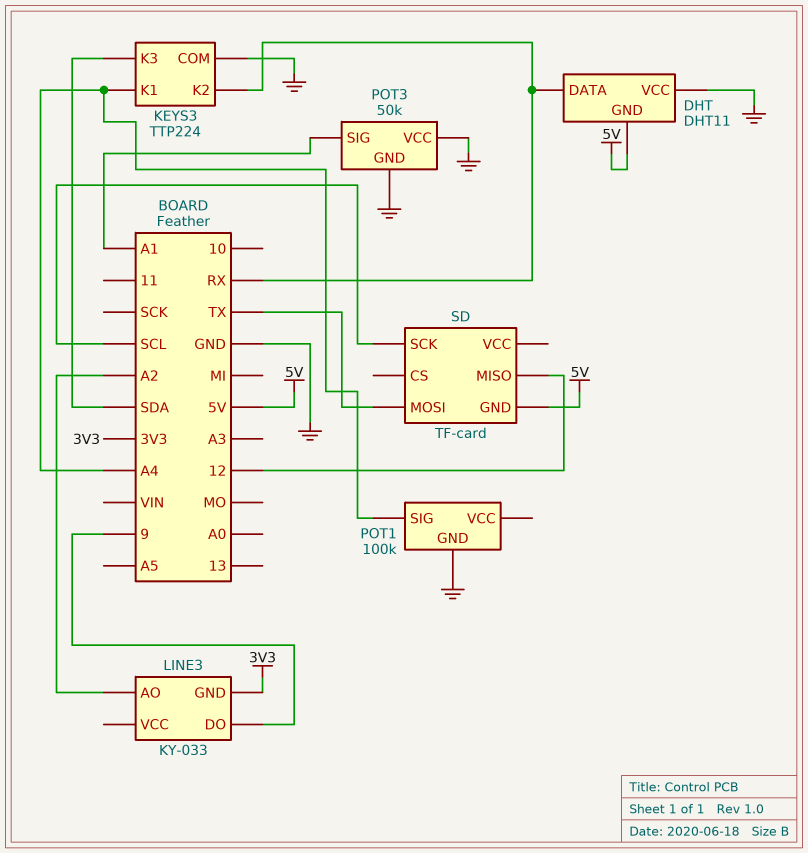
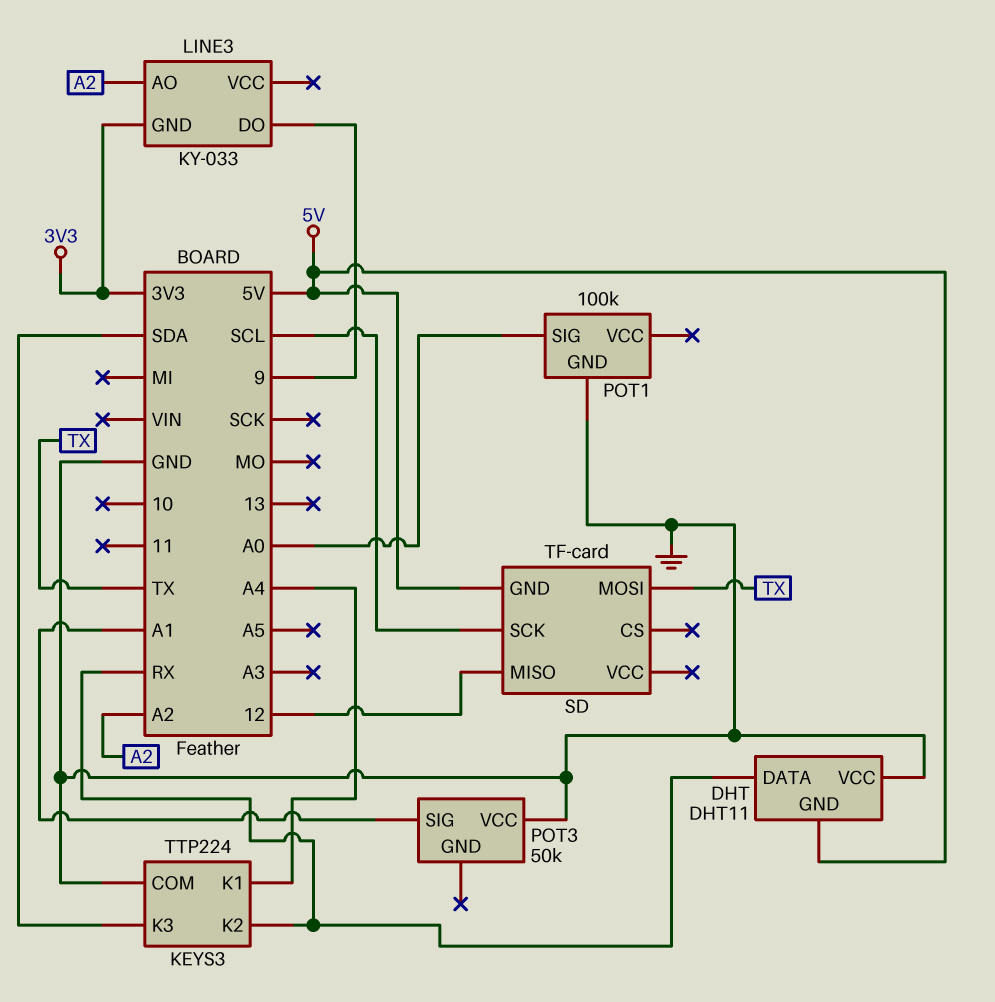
POT1 pin SIG: A4 -> A0
POT3 pin GND: GND -> none

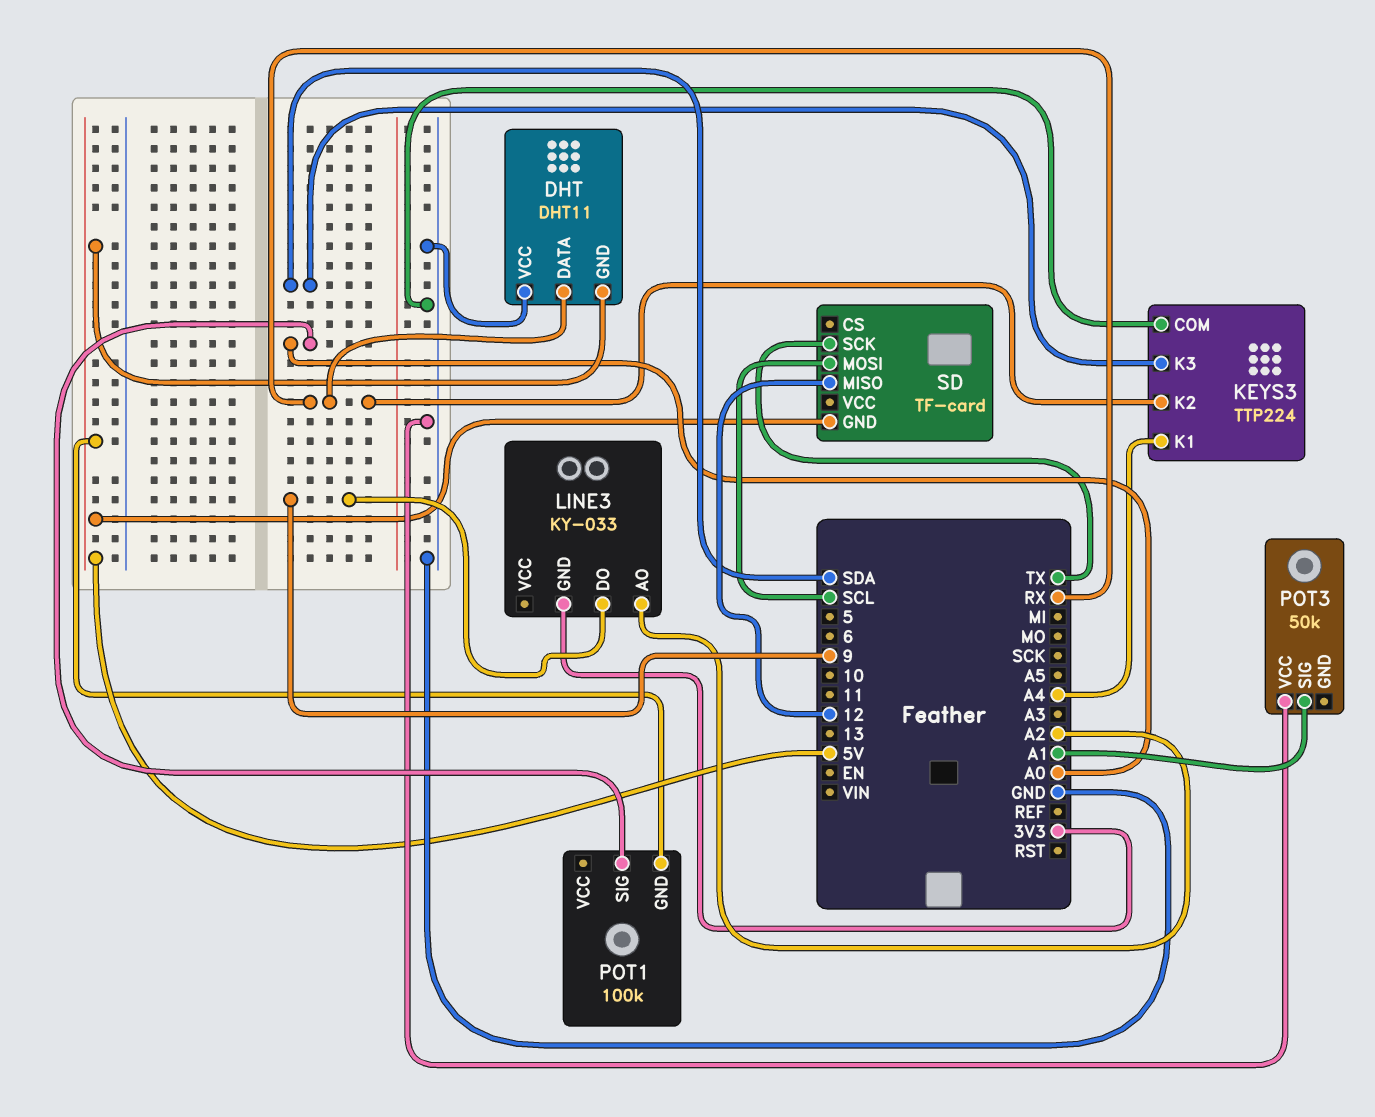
POT1 pin GND: GND -> 5V
SD pin MOSI: TX -> SCL
SD pin SCK: SCL -> TX

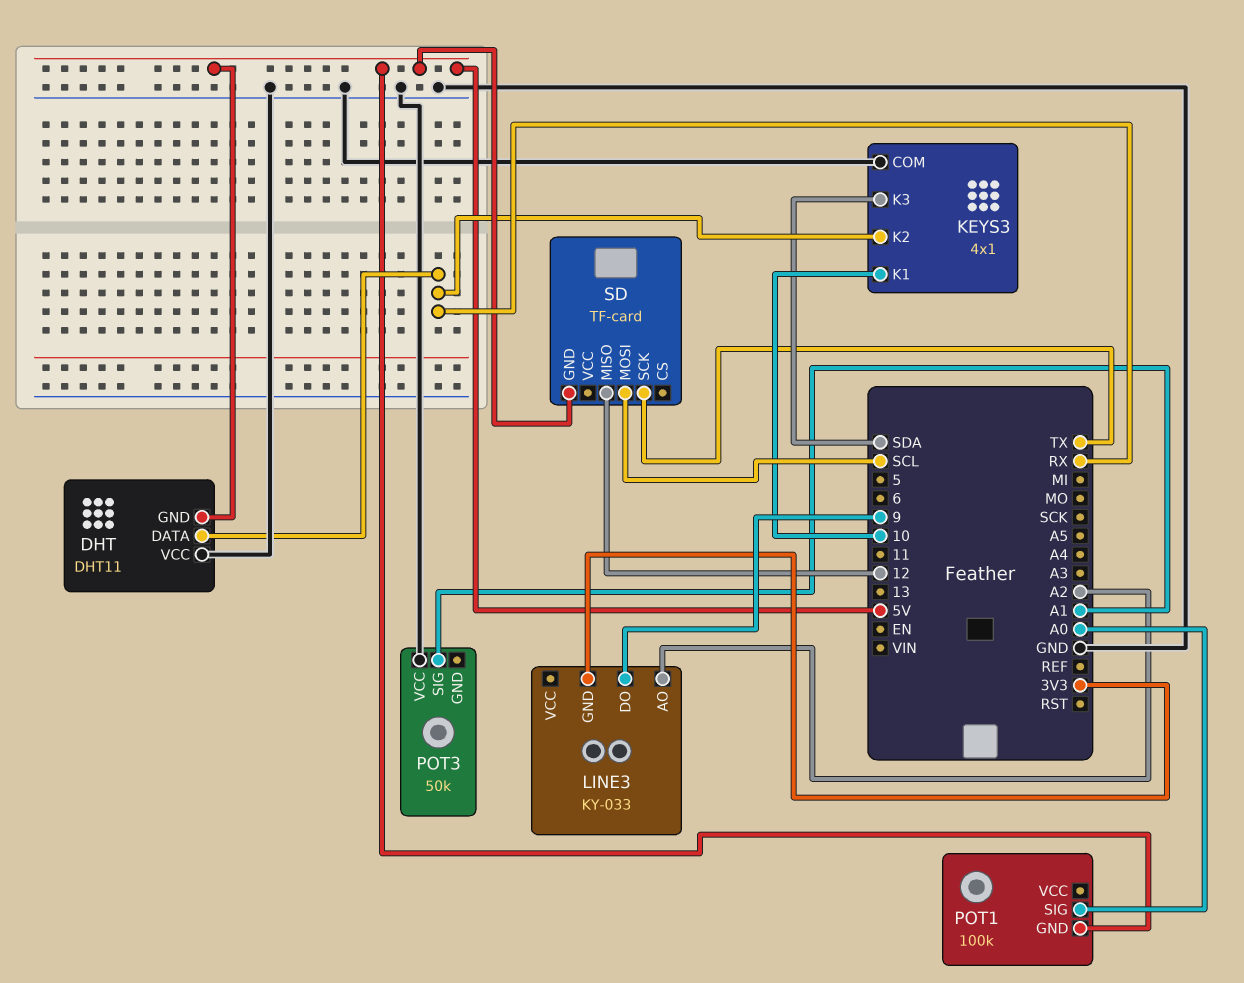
KEYS3: TTP224 -> 4x1
KEYS3 pin K1: A4 -> 10

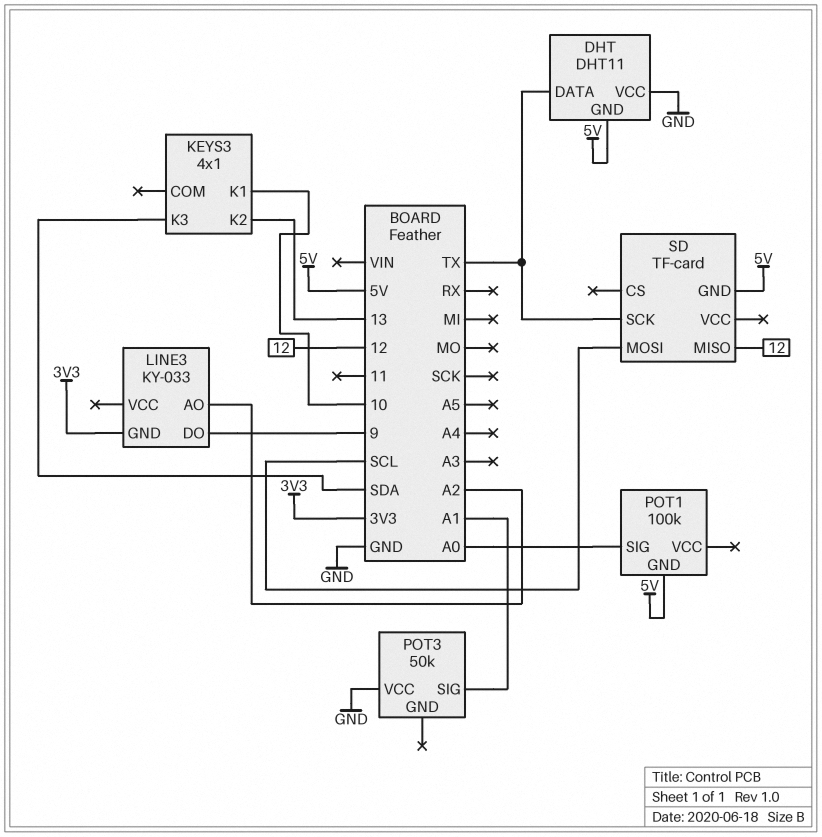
DHT pin DATA: RX -> TX
KEYS3 pin COM: GND -> none
KEYS3 pin K2: RX -> 13

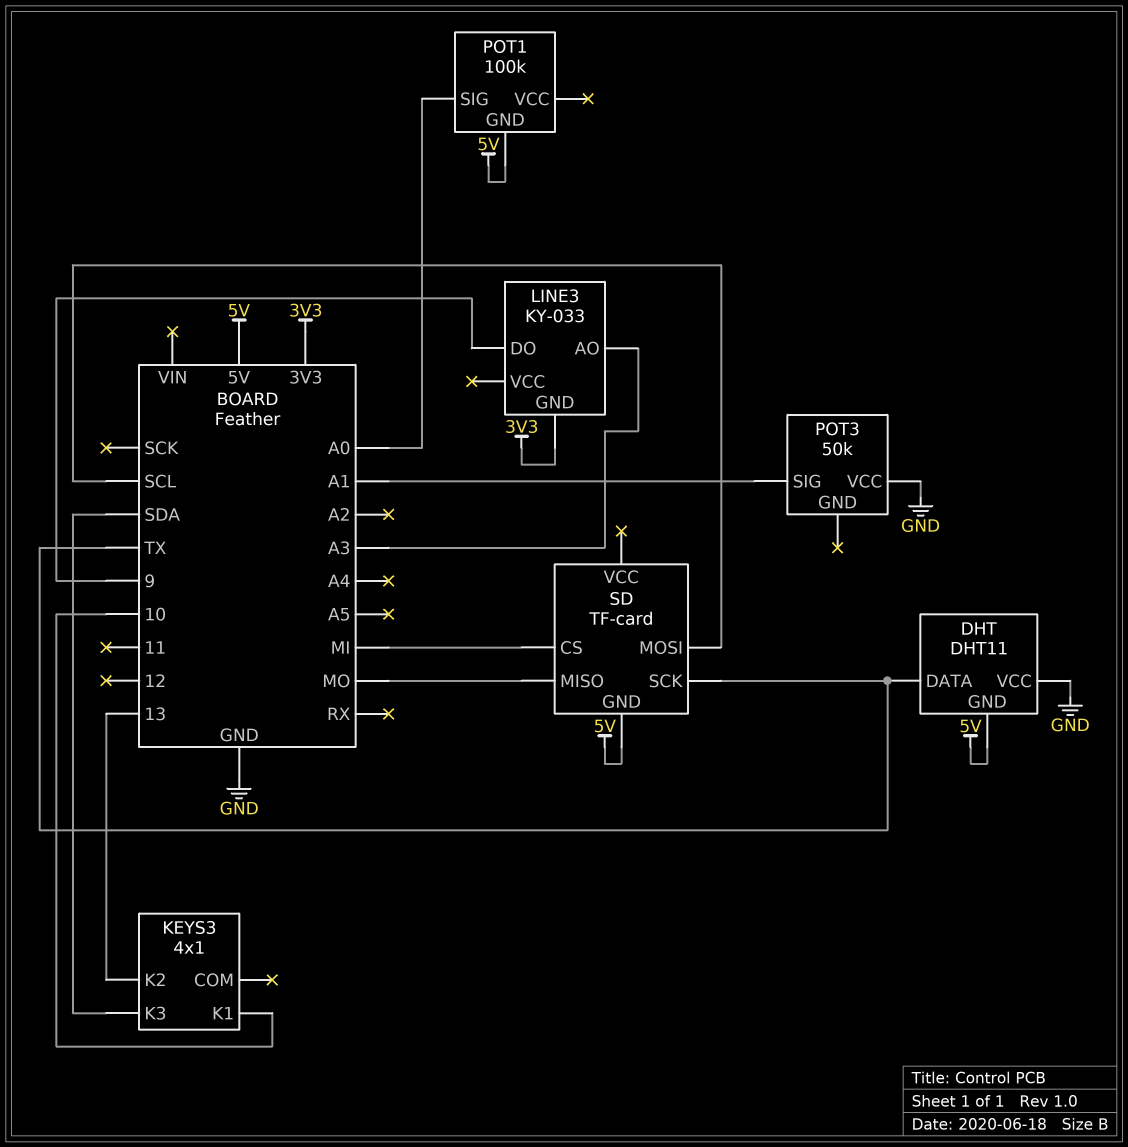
LINE3 pin AO: A2 -> A3
SD pin CS: none -> MI
SD pin MISO: 12 -> MO

